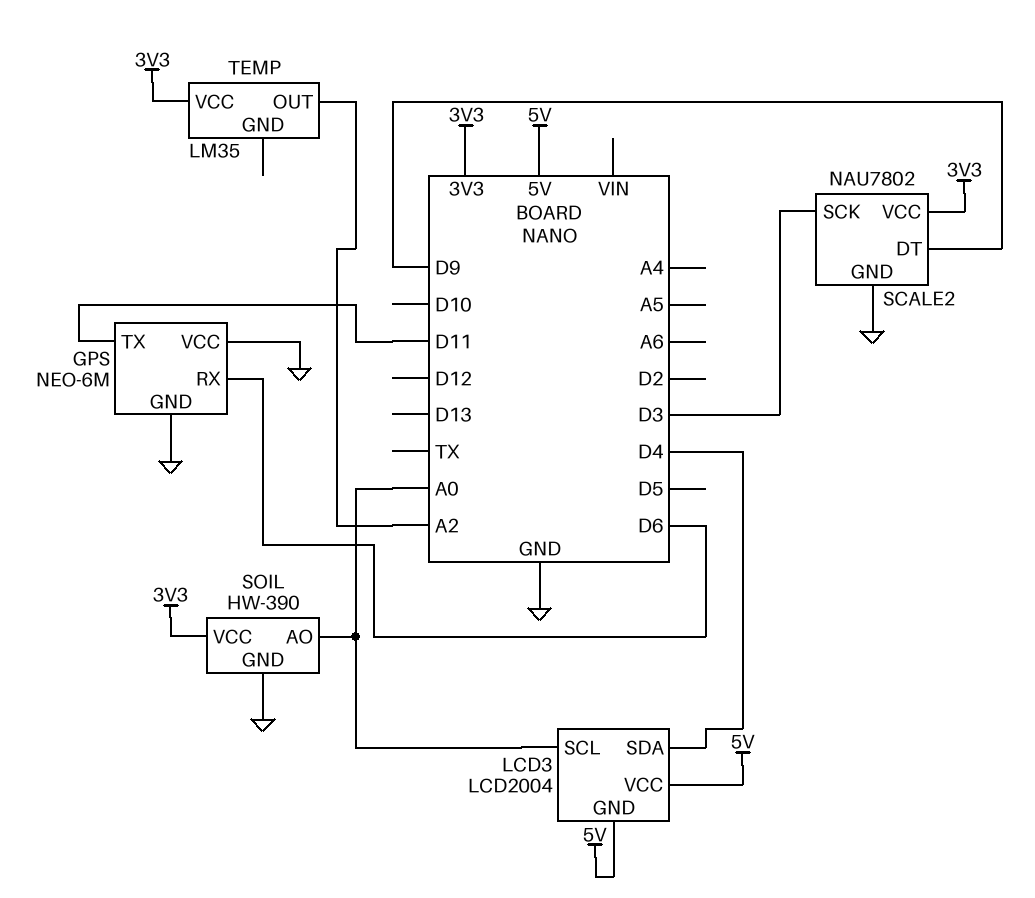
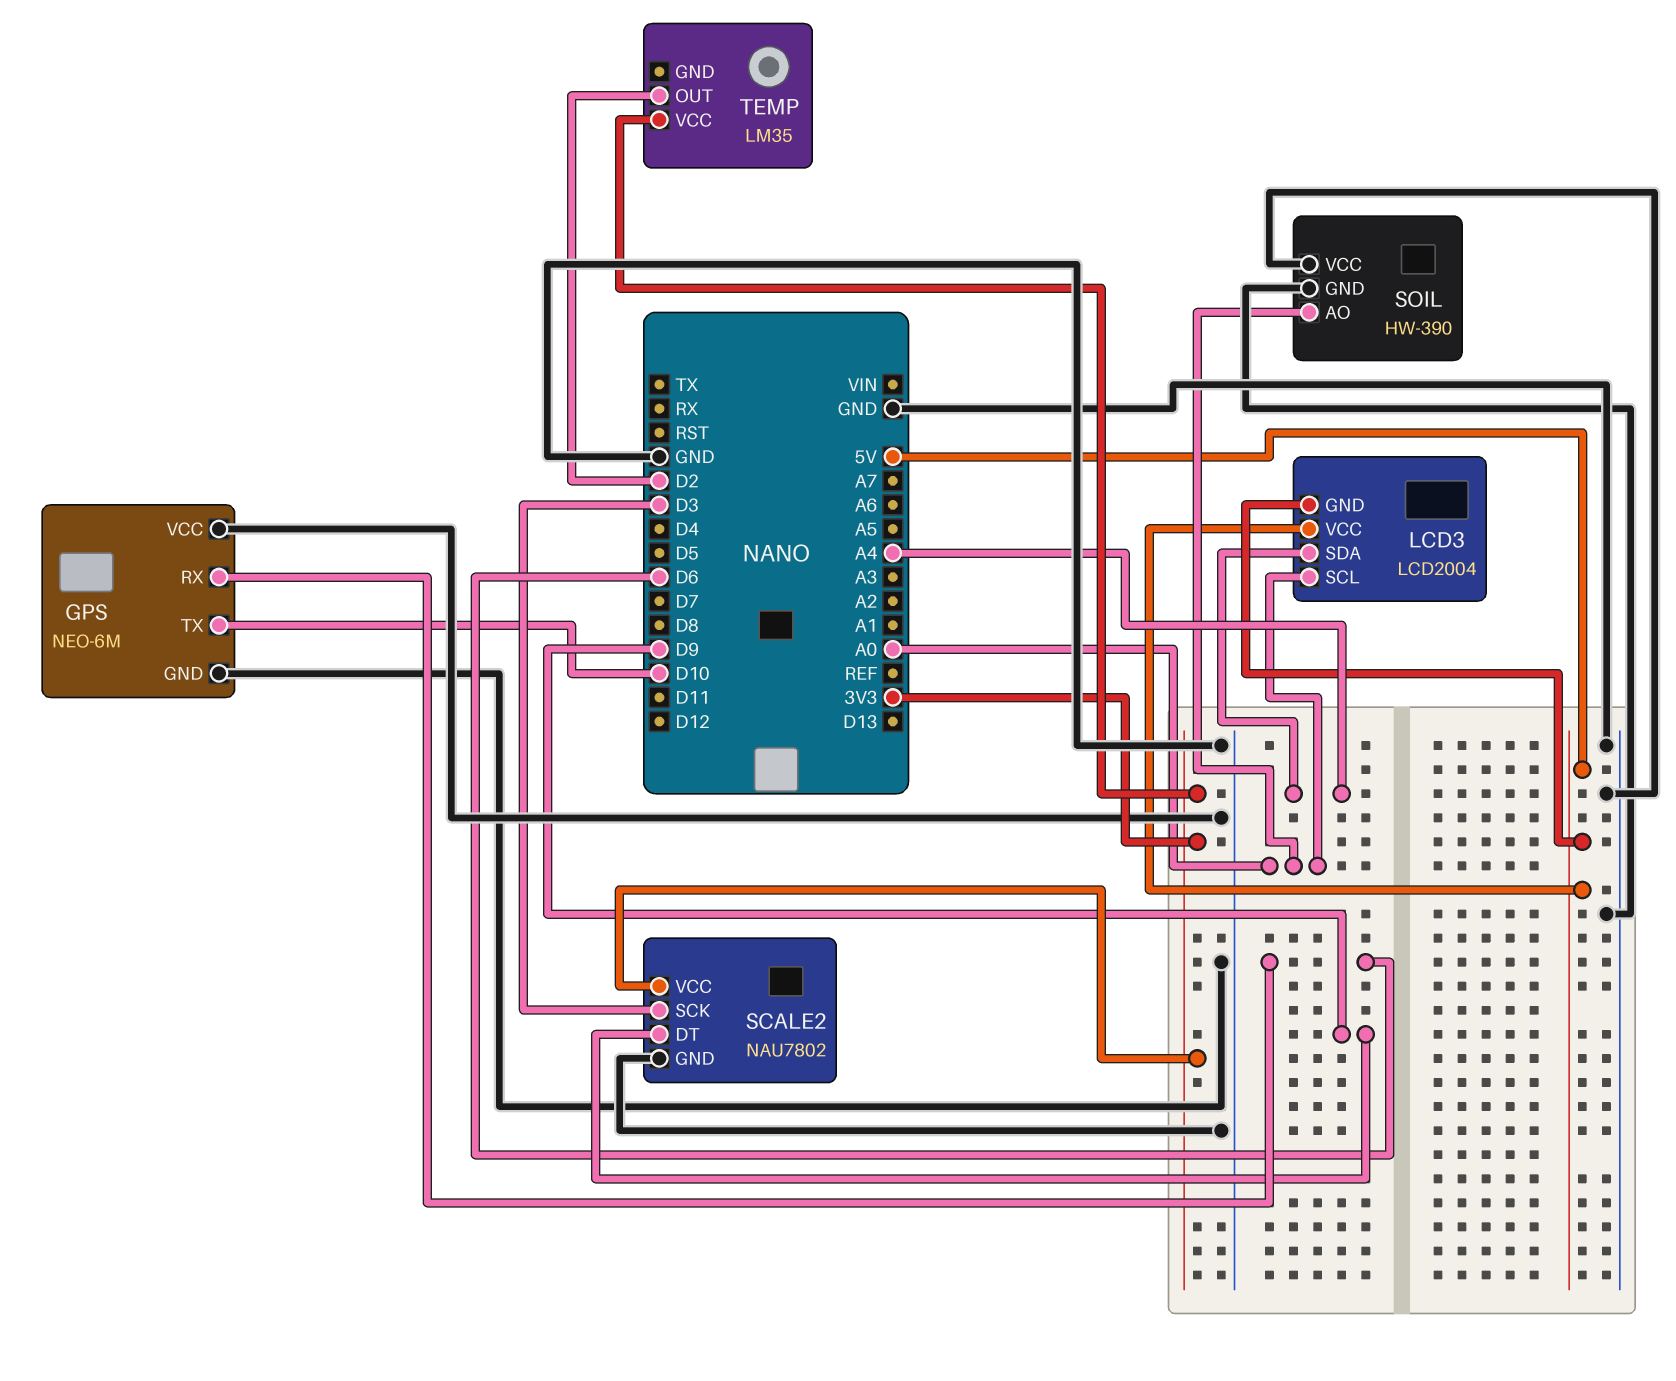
GPS pin TX: D11 -> D10
LCD3 pin SDA: D4 -> A4
SOIL pin VCC: 3V3 -> GND
TEMP pin OUT: A2 -> D2

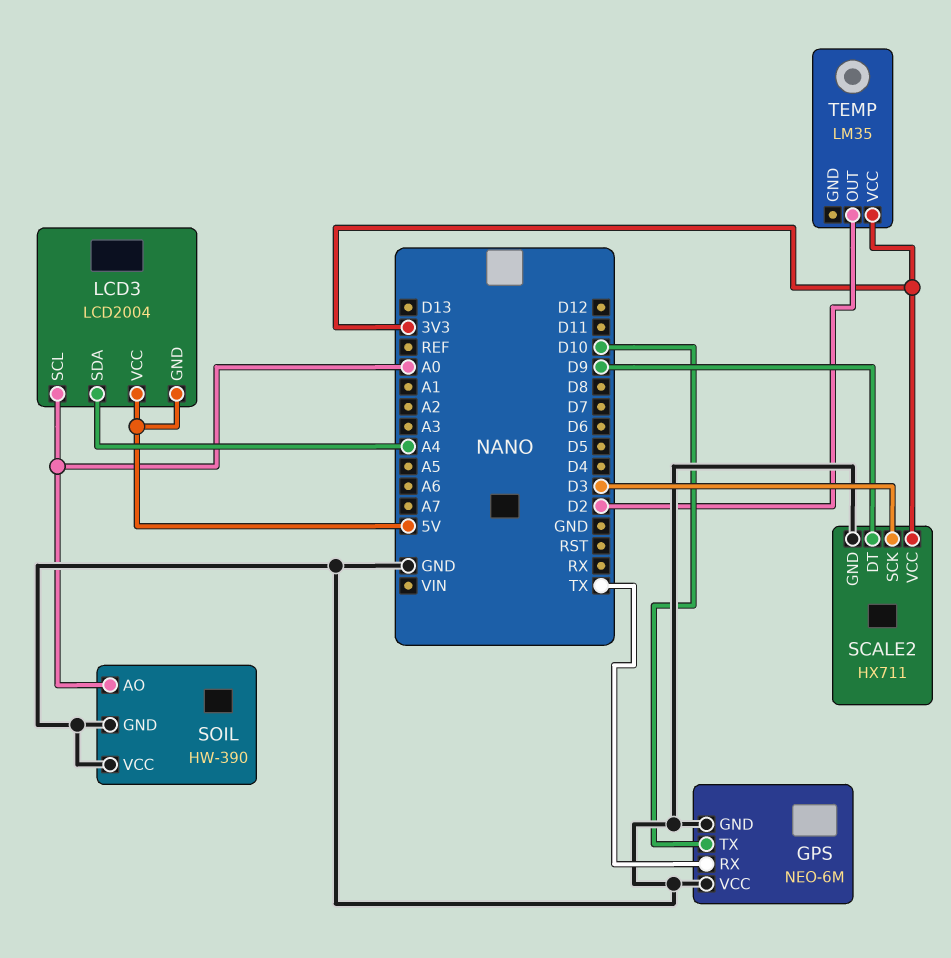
GPS pin RX: D6 -> TX
SCALE2: NAU7802 -> HX711

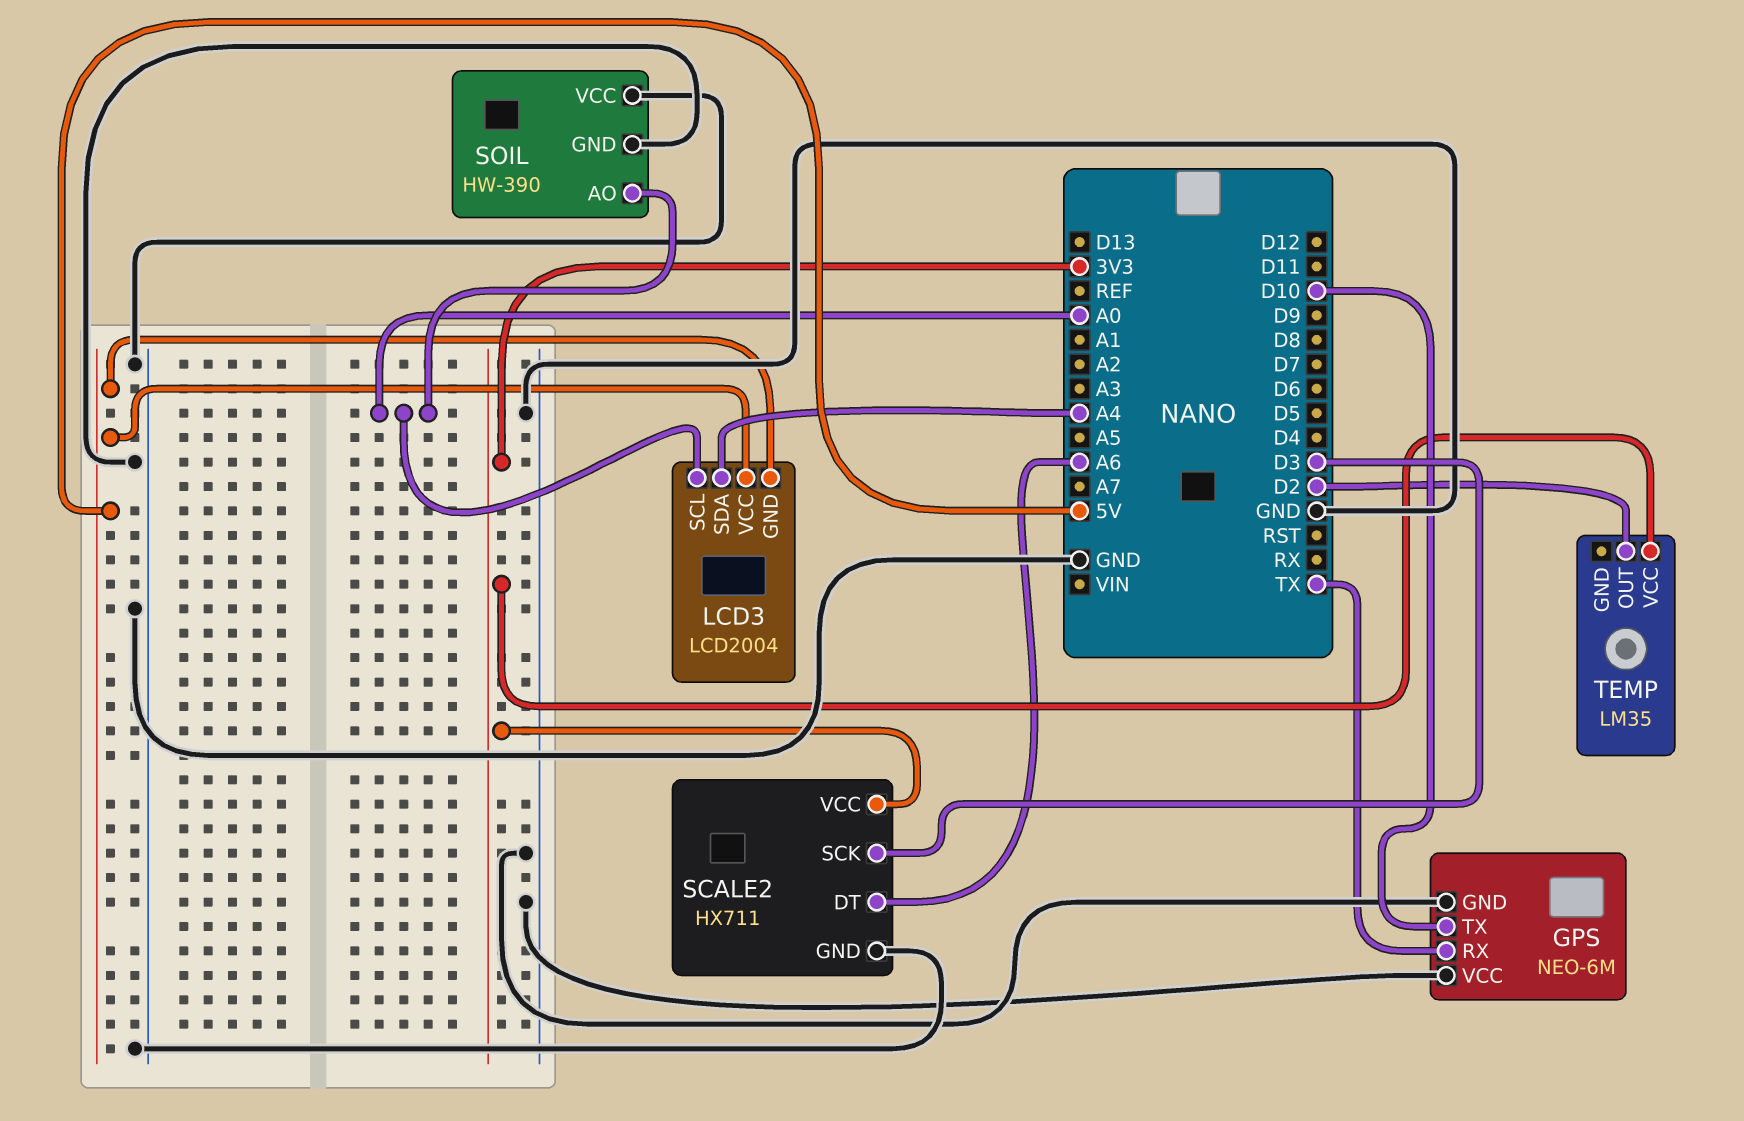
SCALE2 pin DT: D9 -> A6

